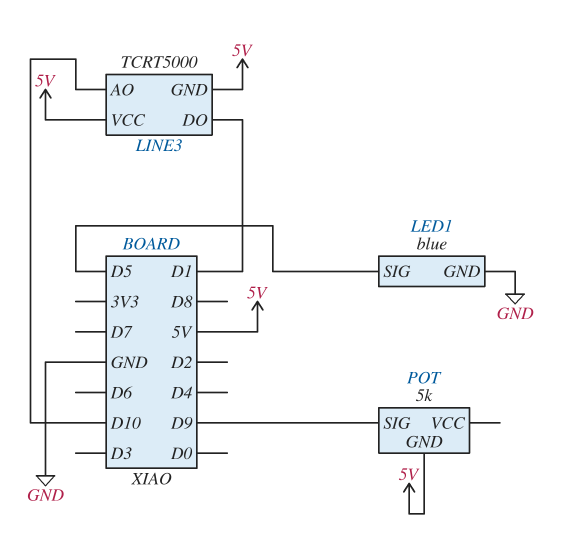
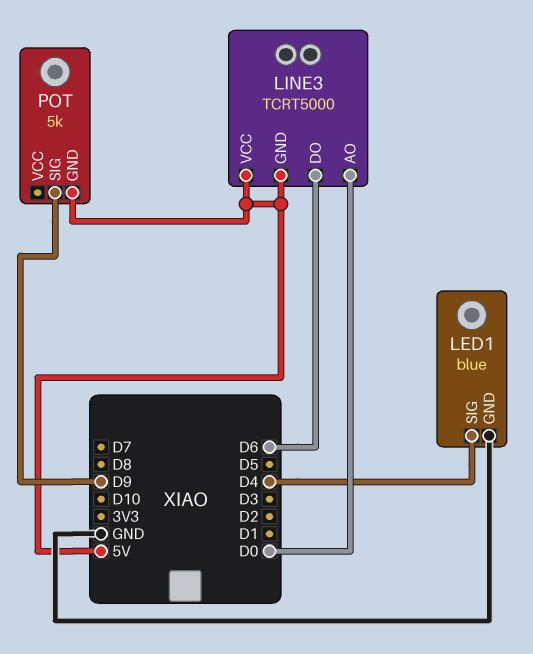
LED1 pin SIG: D5 -> D4
LINE3 pin AO: D10 -> D0
LINE3 pin DO: D1 -> D6

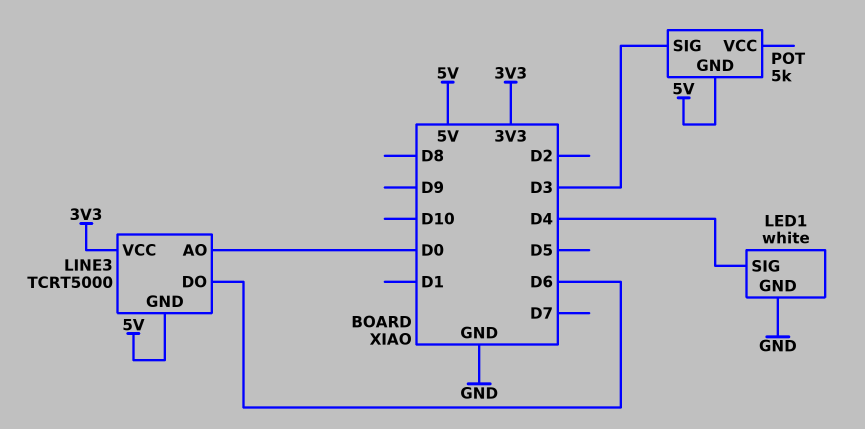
LED1: blue -> white
LINE3 pin VCC: 5V -> 3V3
POT pin SIG: D9 -> D3

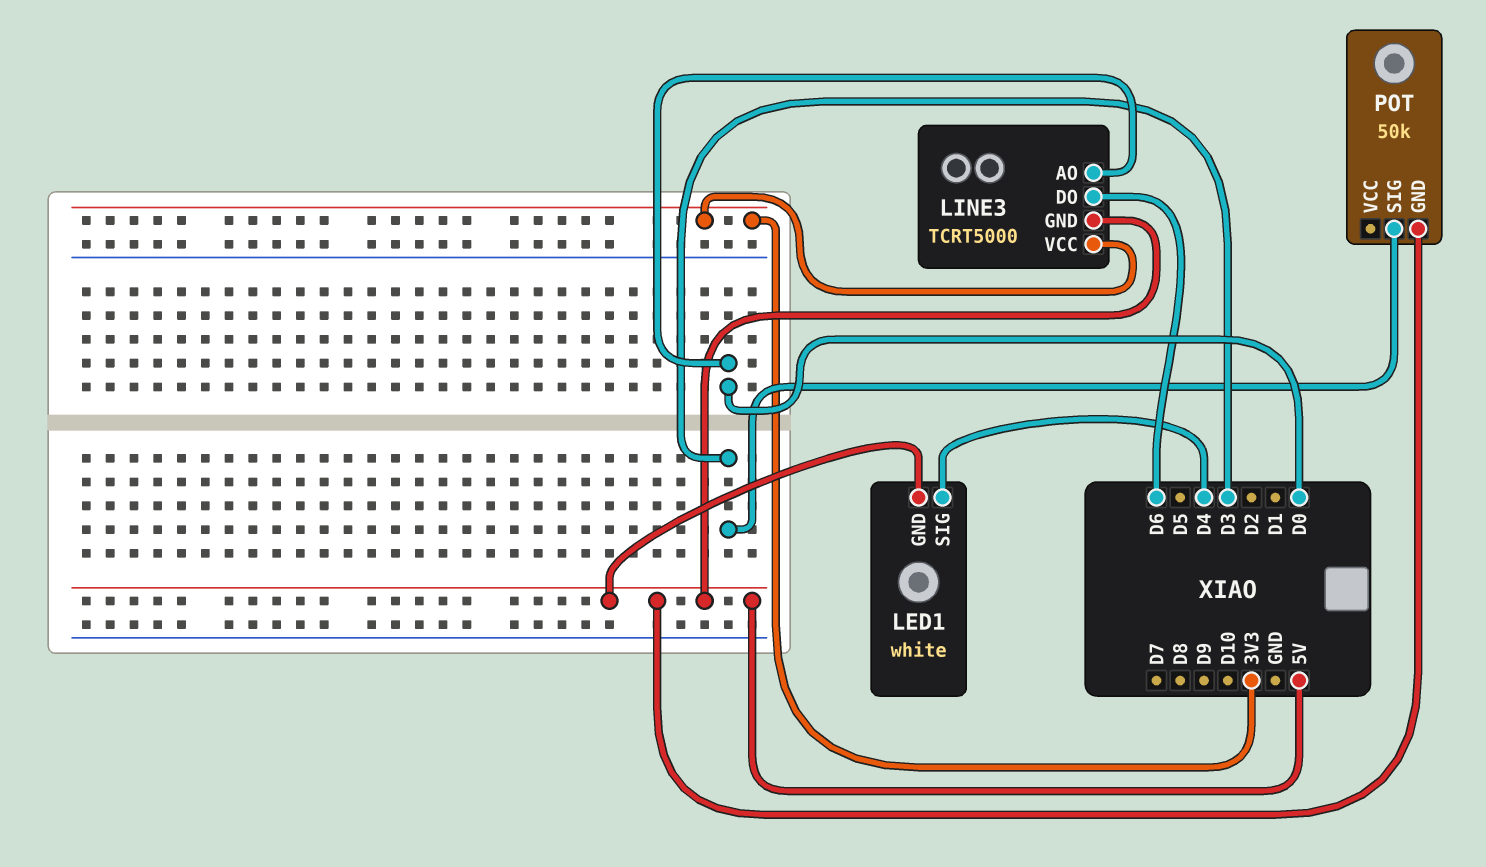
LED1 pin GND: GND -> 5V
POT: 5k -> 50k

